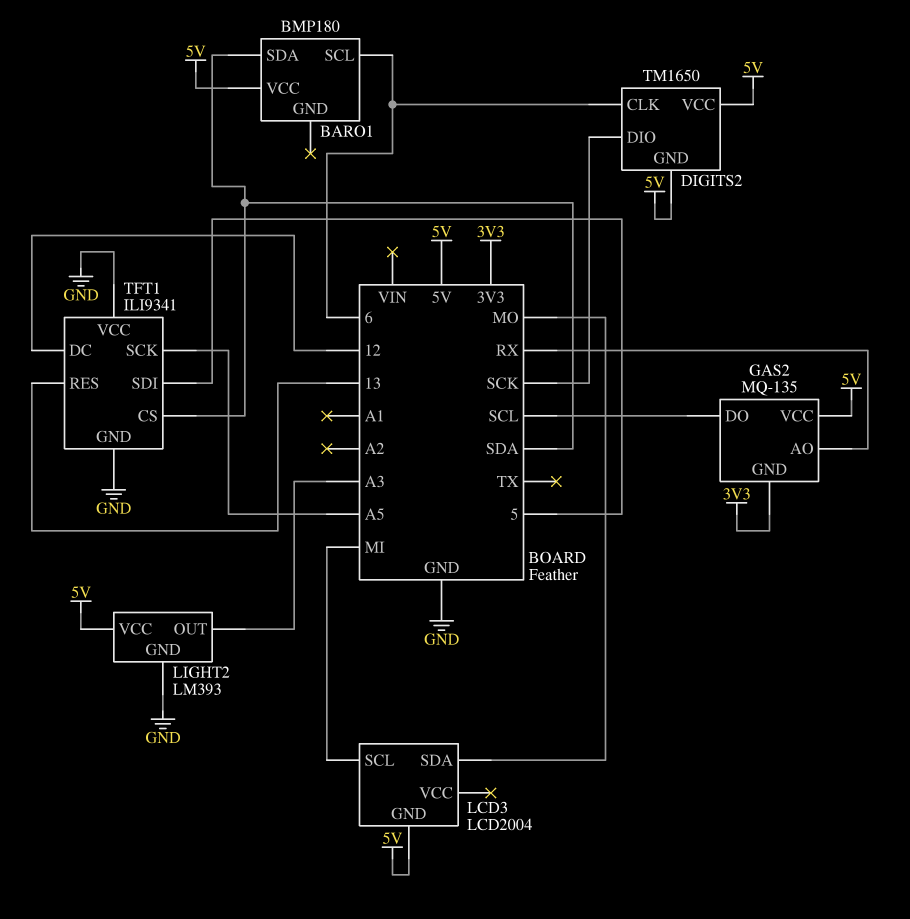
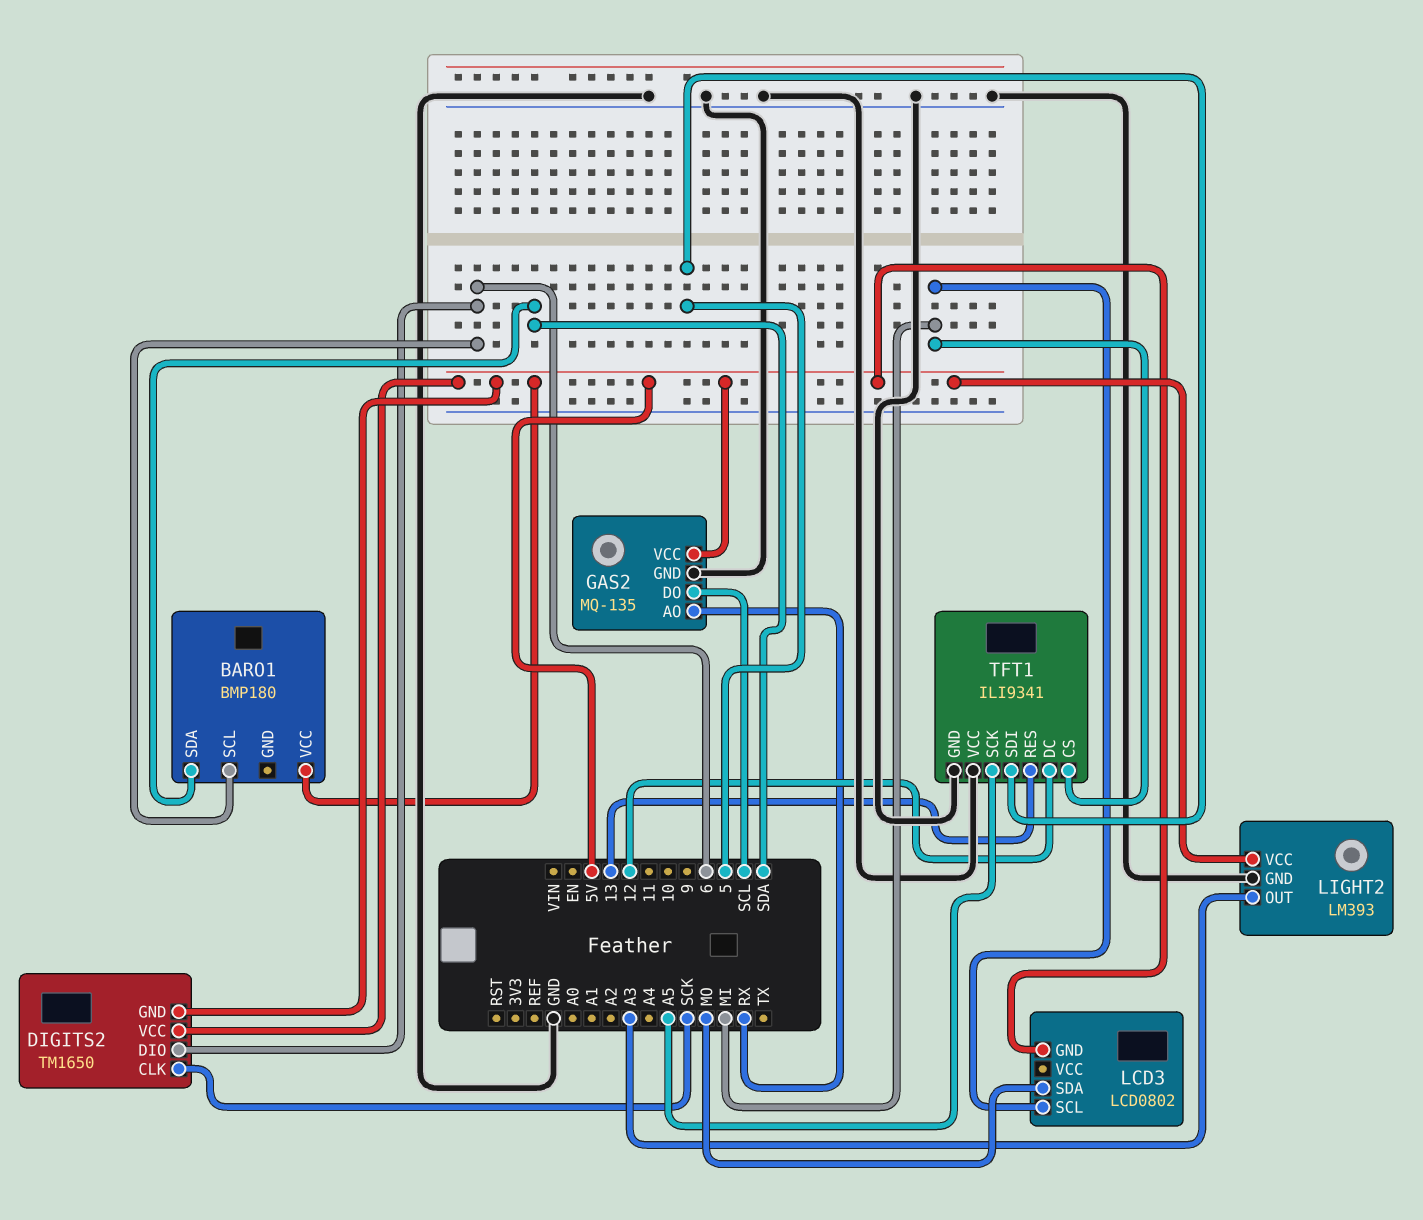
DIGITS2 pin CLK: 6 -> SCK
DIGITS2 pin DIO: SCK -> 6
GAS2 pin GND: 3V3 -> GND
LCD3: LCD2004 -> LCD0802
TFT1 pin CS: SDA -> MI

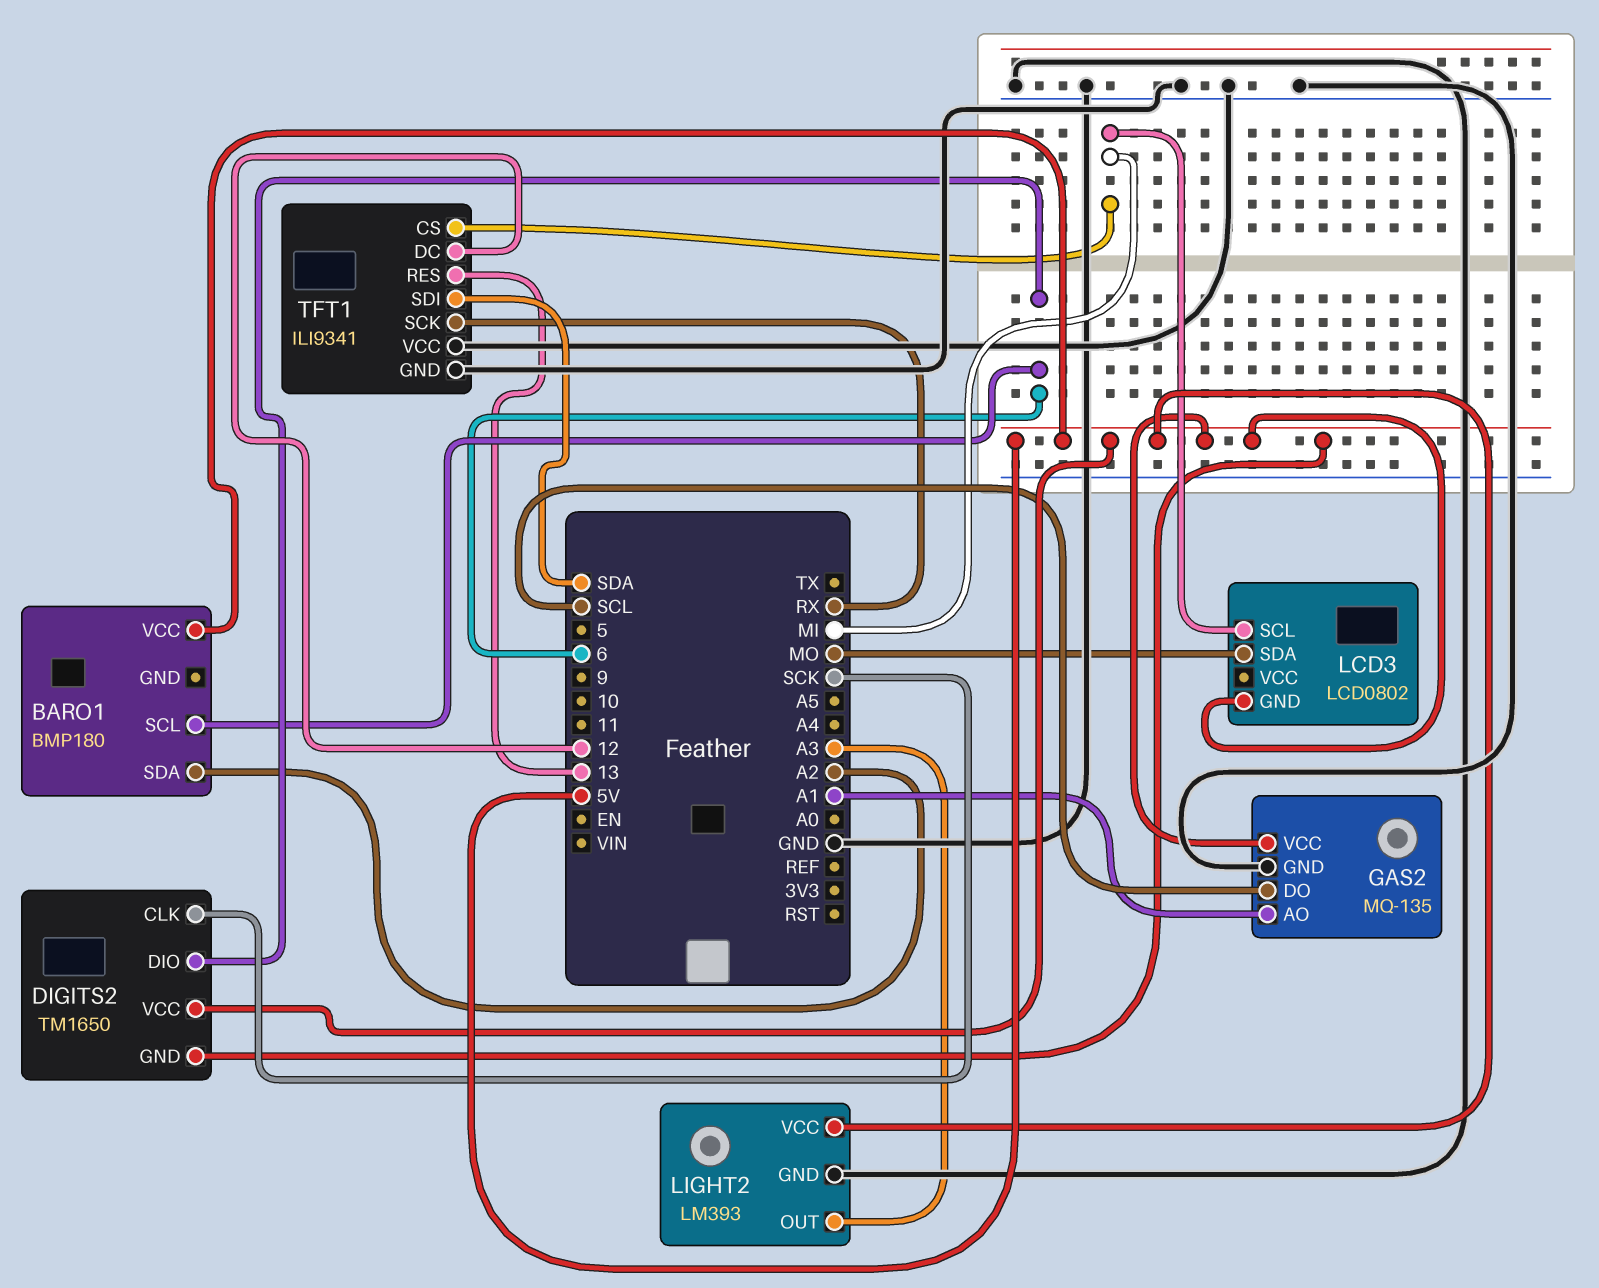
BARO1 pin SDA: SDA -> A2
GAS2 pin AO: RX -> A1
TFT1 pin SCK: A5 -> RX
TFT1 pin SDI: 5 -> SDA

